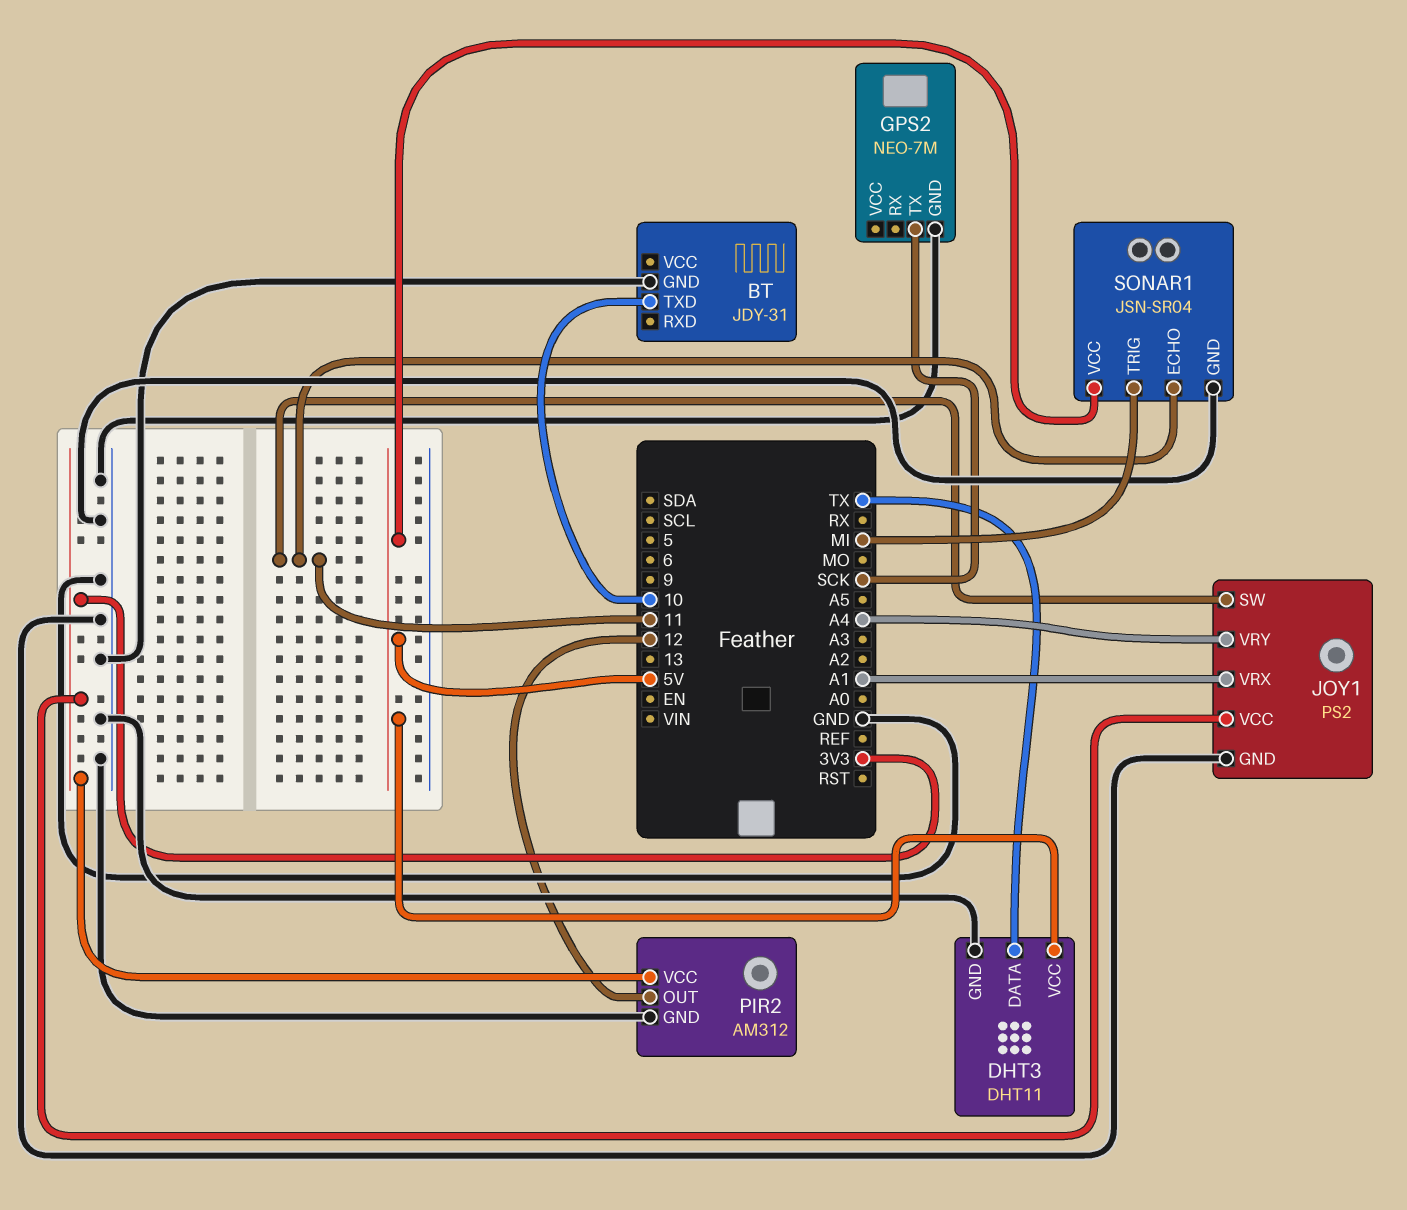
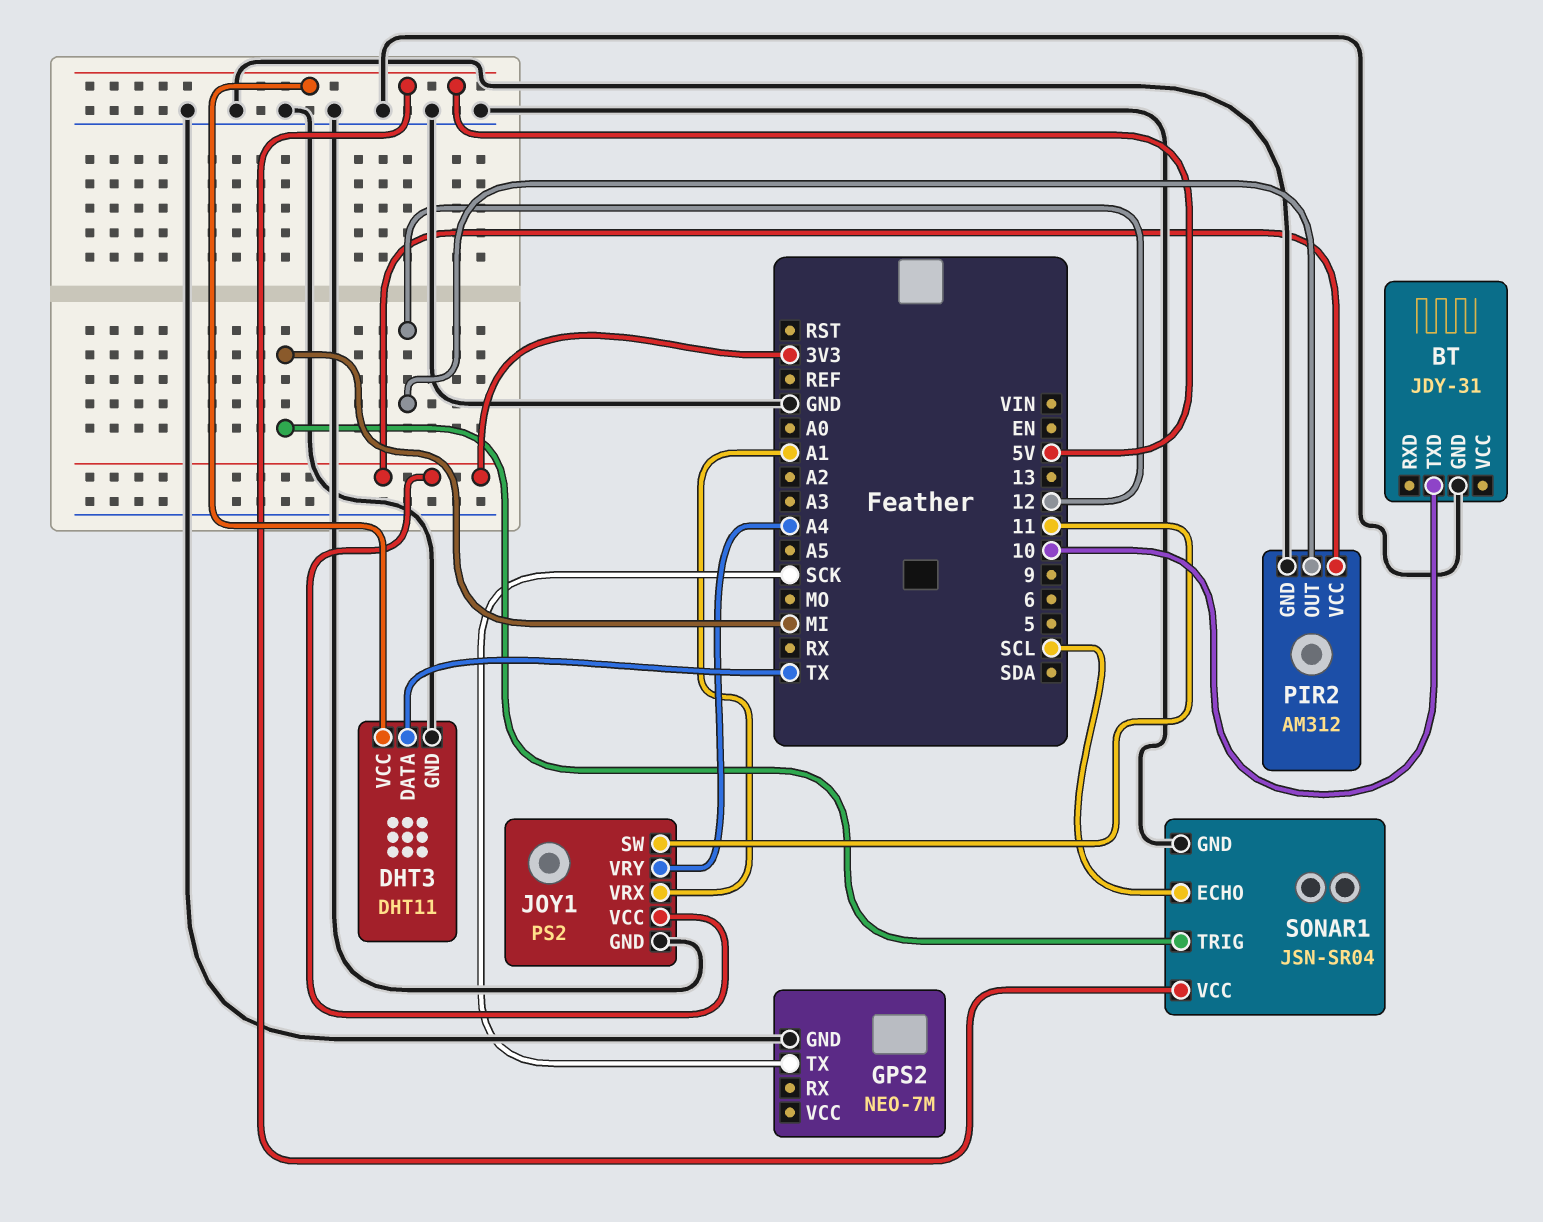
SONAR1 pin ECHO: 11 -> SCL

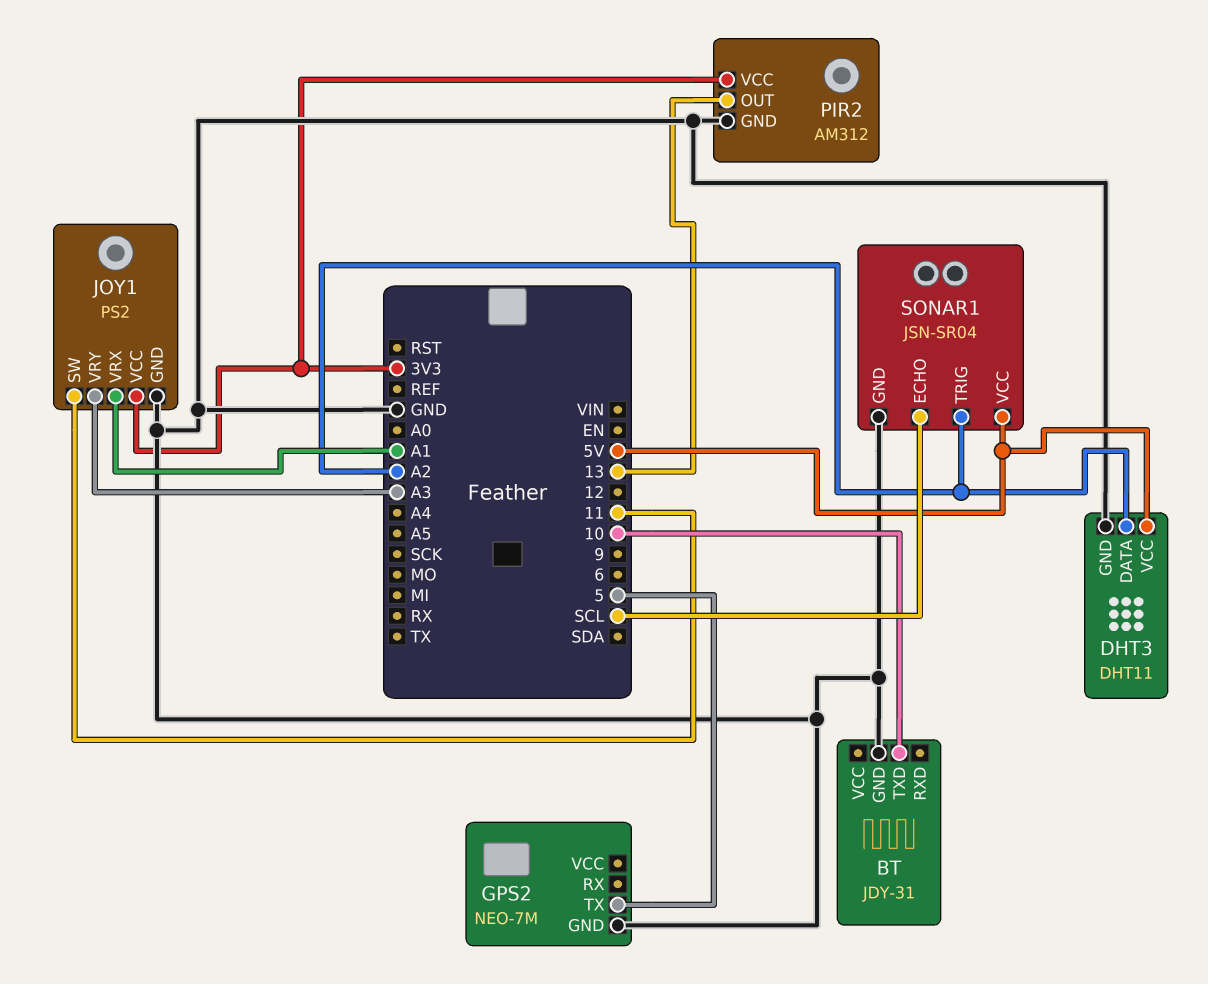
DHT3 pin DATA: TX -> A2
GPS2 pin TX: SCK -> 5
JOY1 pin VRY: A4 -> A3
PIR2 pin OUT: 12 -> 13
SONAR1 pin TRIG: MI -> A2

